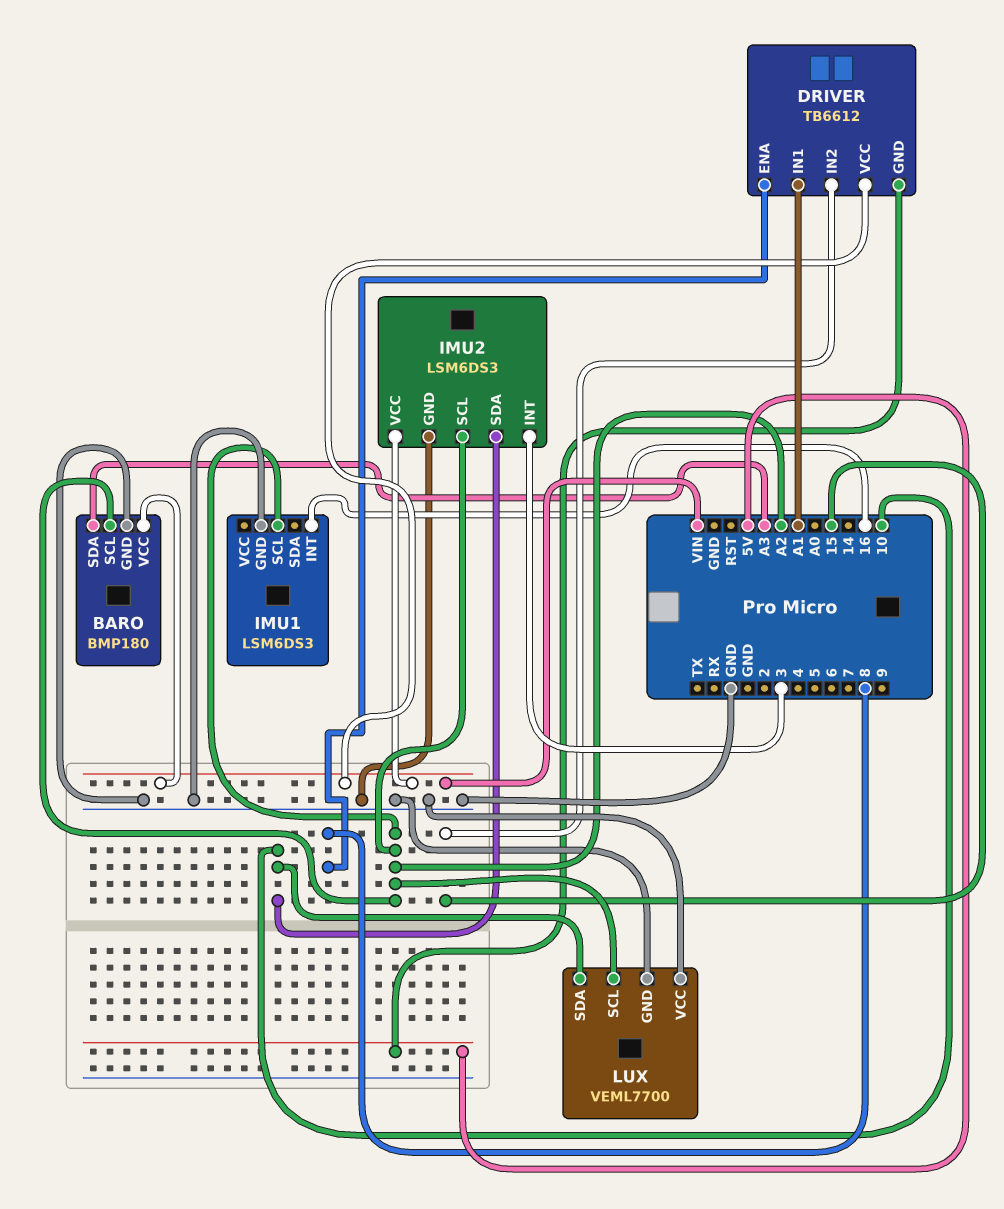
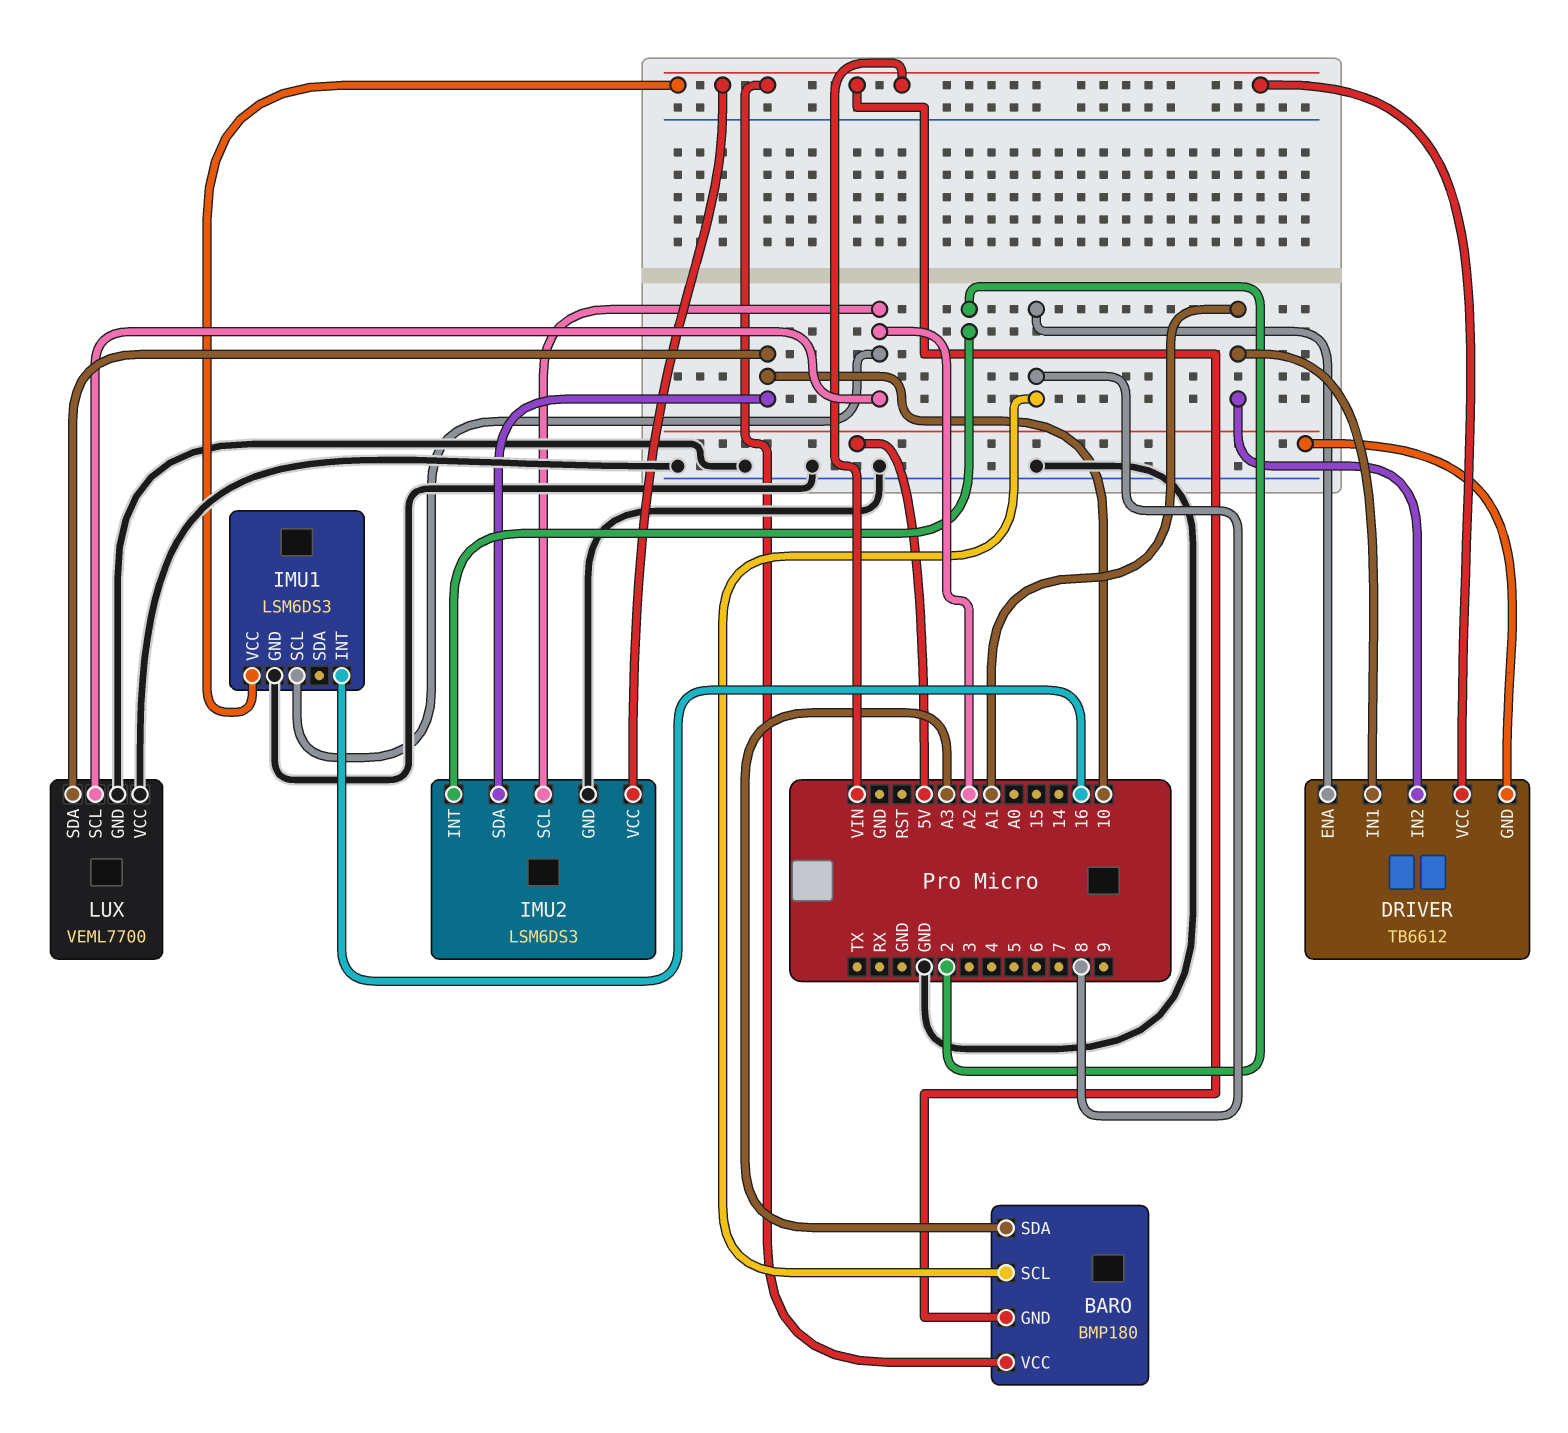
BARO pin GND: GND -> VIN
BARO pin SCL: A2 -> 8
DRIVER pin IN2: 15 -> A1
IMU1 pin VCC: none -> VIN
IMU2 pin INT: 3 -> 2

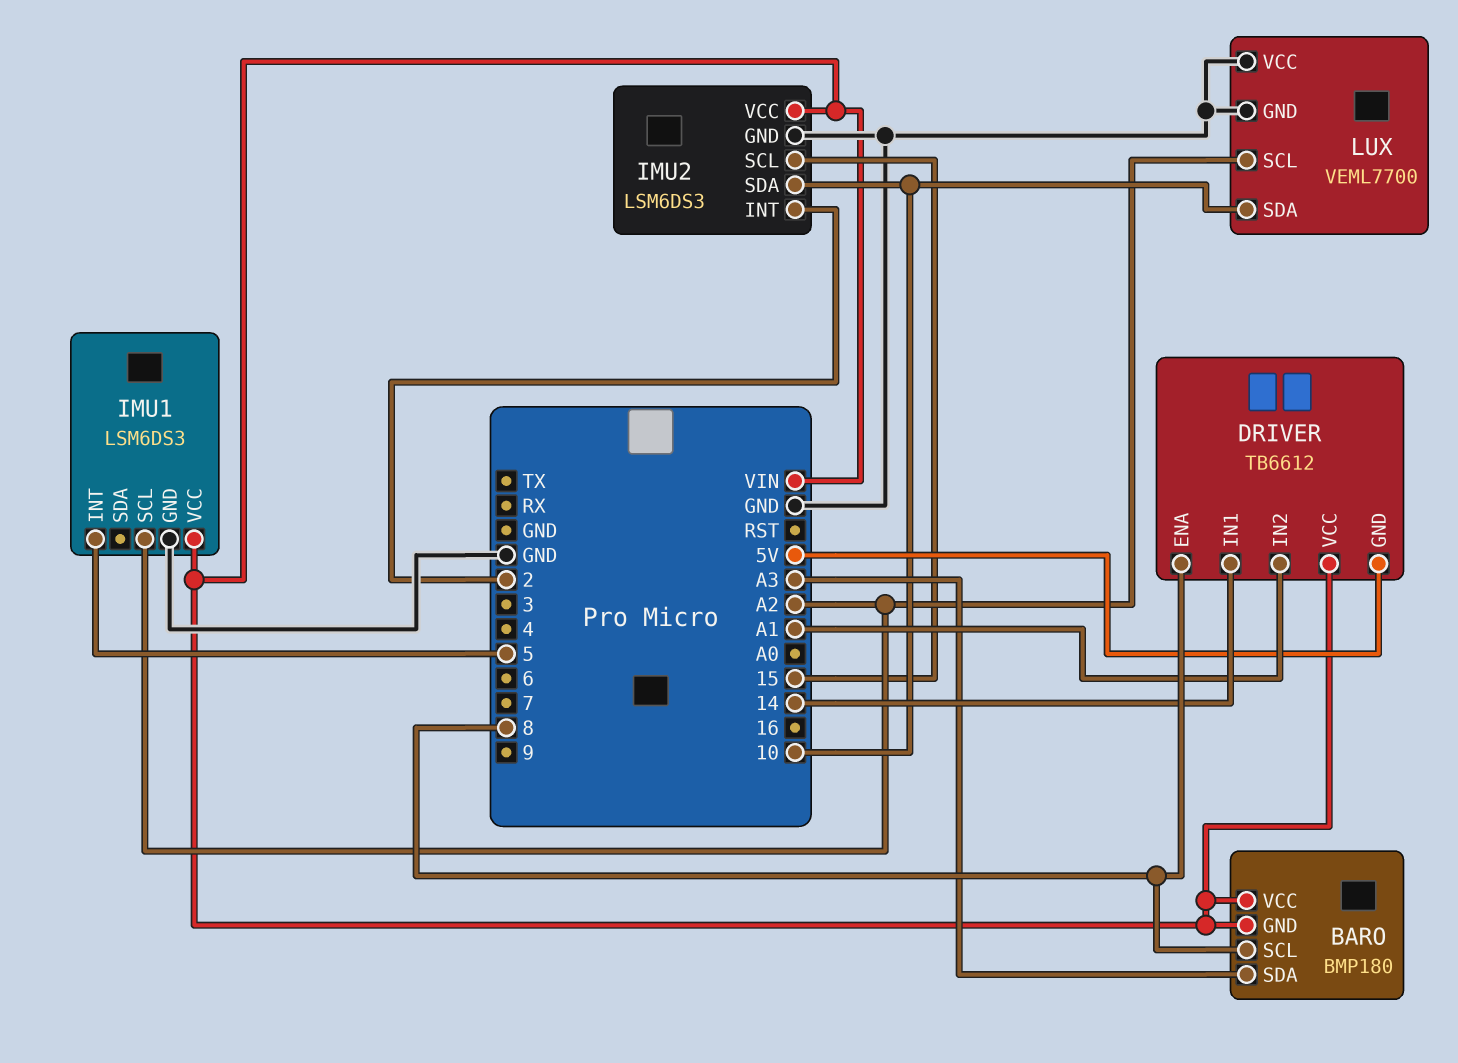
DRIVER pin IN1: A1 -> 14
IMU1 pin INT: 16 -> 5
IMU2 pin SCL: A2 -> 15

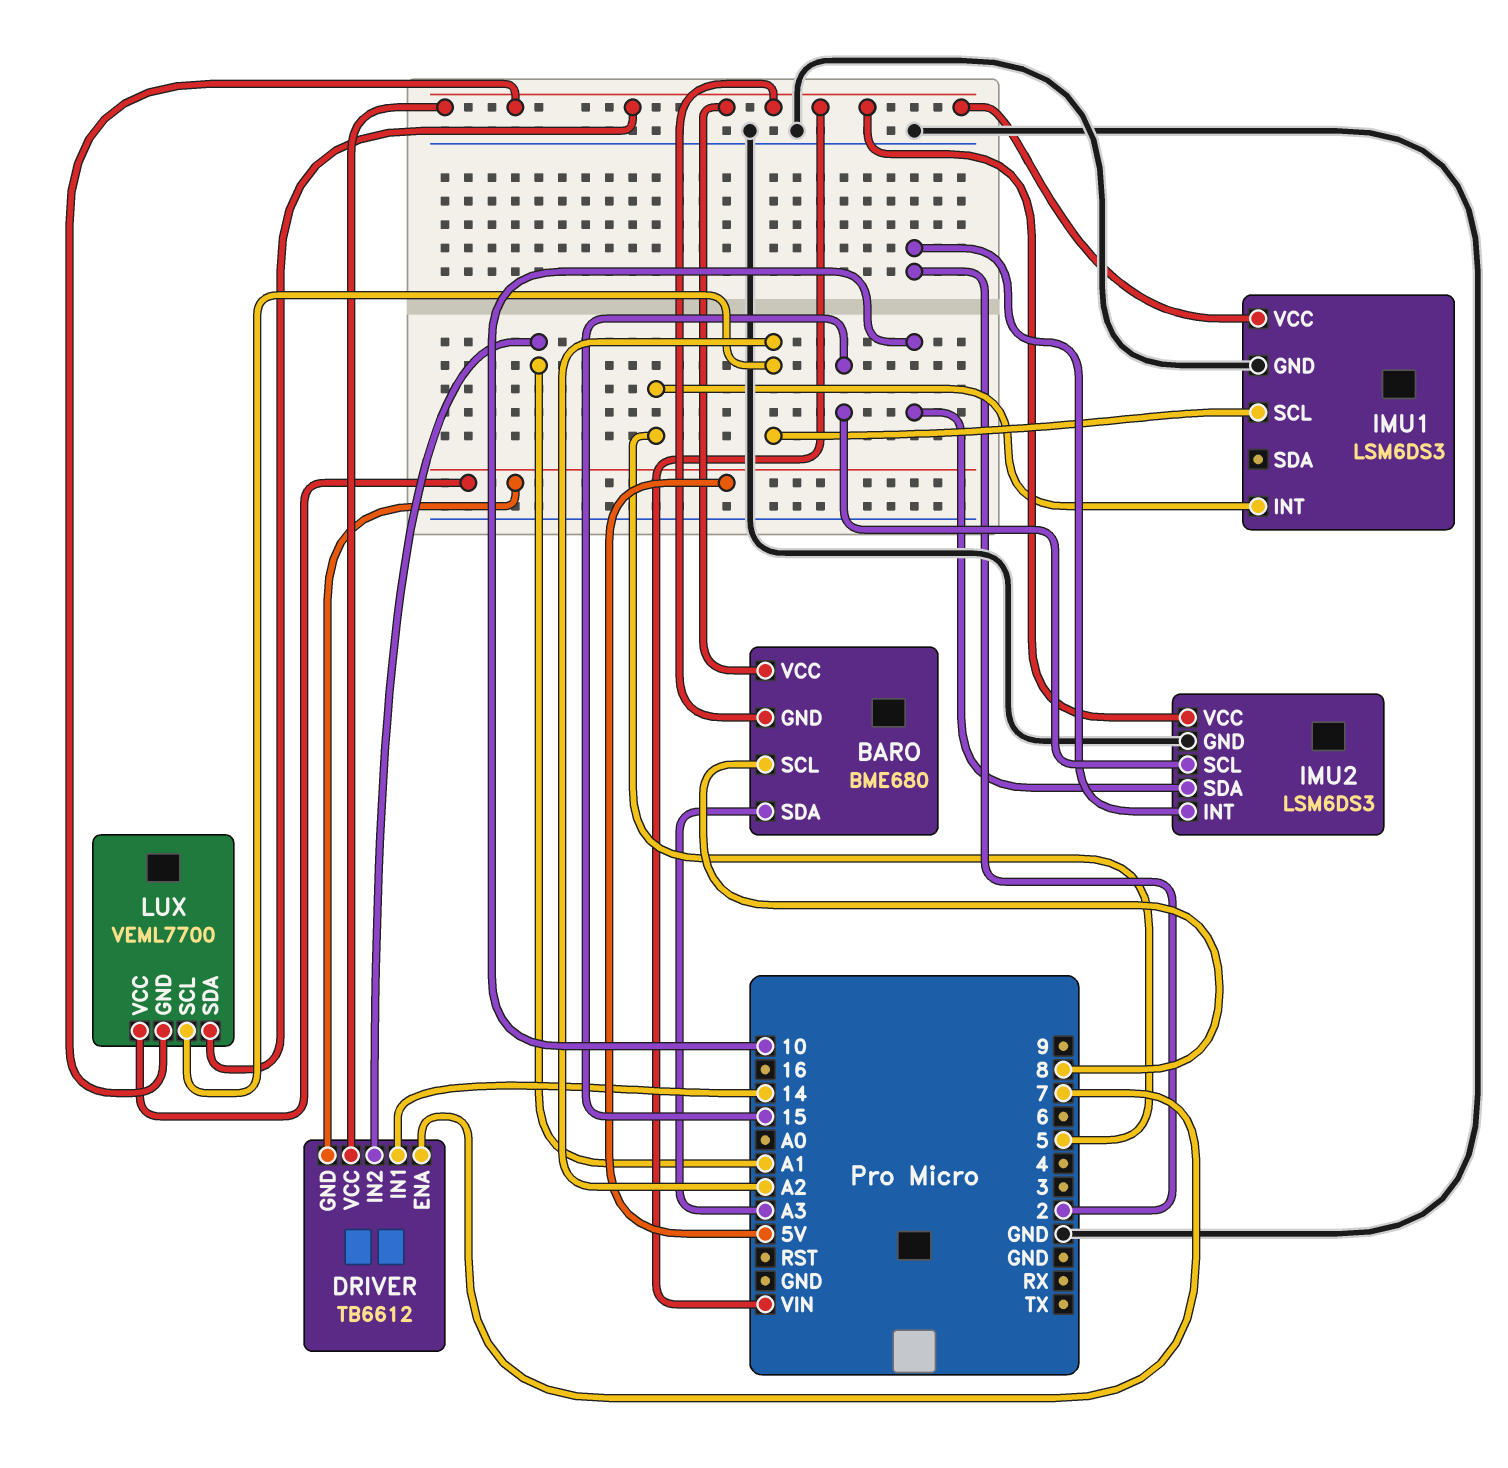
BARO: BMP180 -> BME680
DRIVER pin ENA: 8 -> 7
LUX pin GND: GND -> VIN
LUX pin SDA: 10 -> VIN
LUX pin VCC: GND -> 5V

